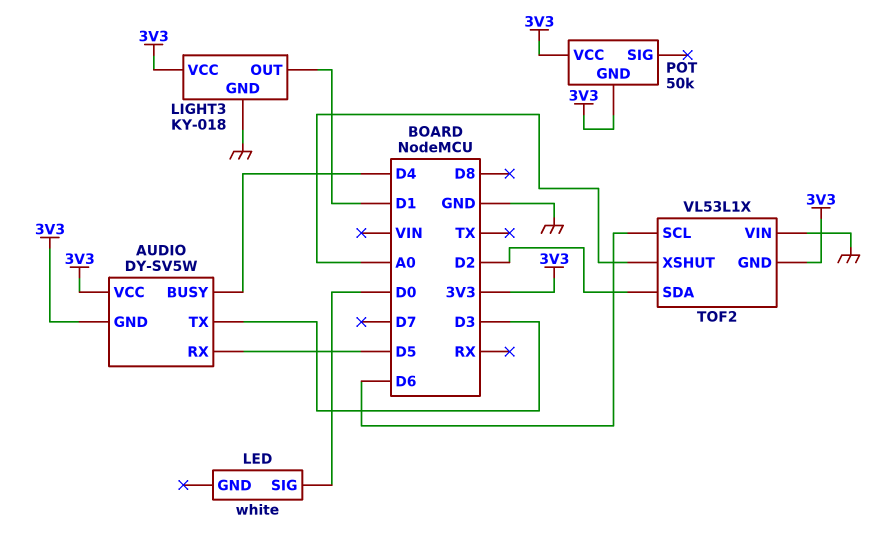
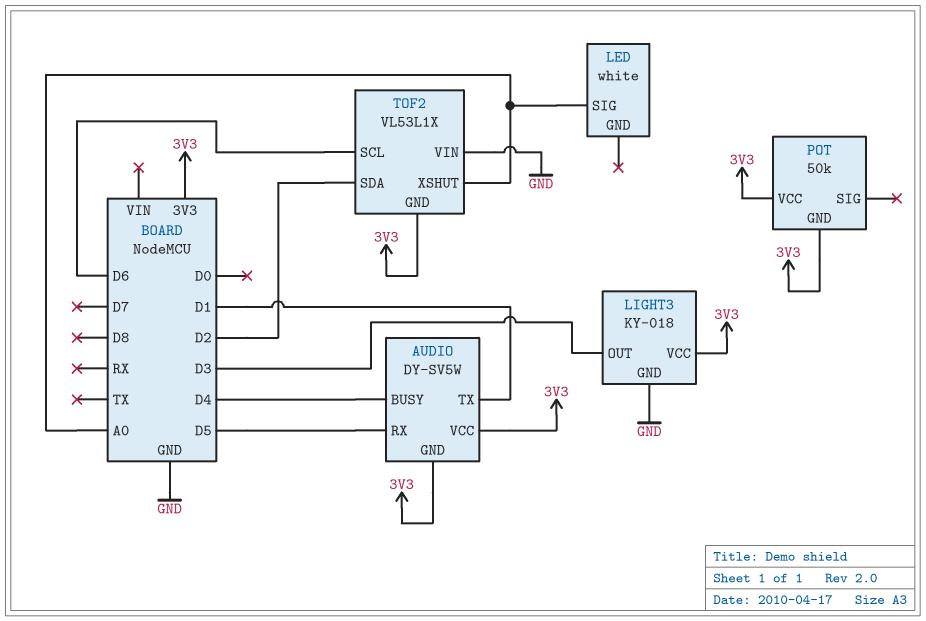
AUDIO pin TX: D3 -> D1
LED pin SIG: D0 -> A0
LIGHT3 pin OUT: D1 -> D3

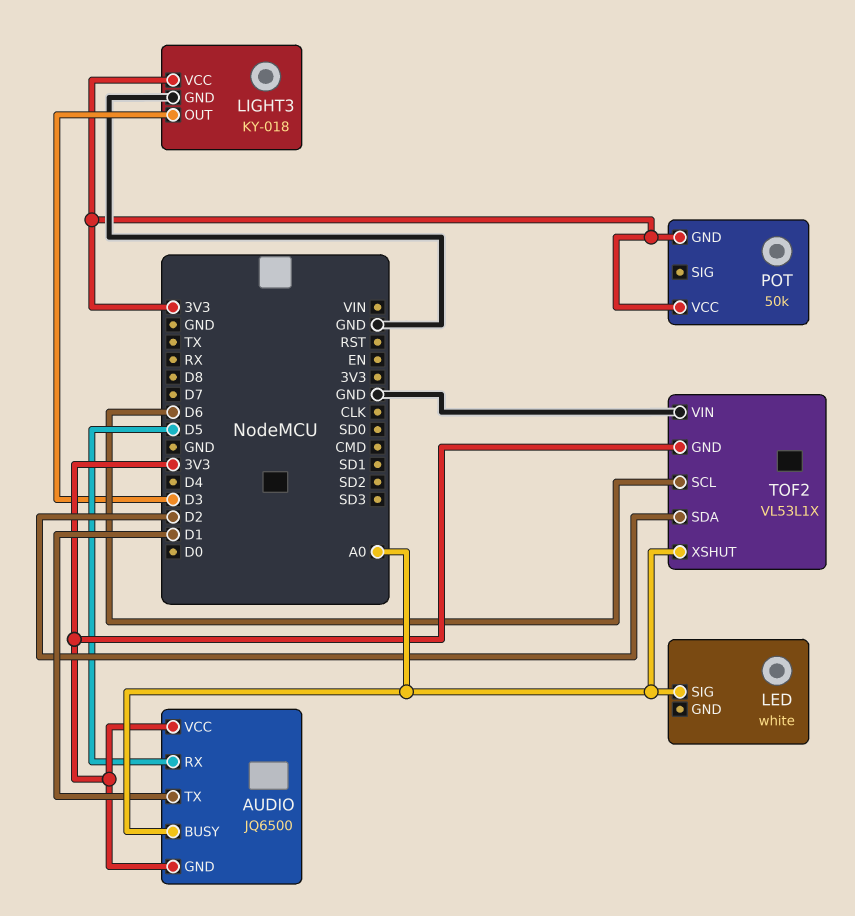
AUDIO: DY-SV5W -> JQ6500
AUDIO pin BUSY: D4 -> A0

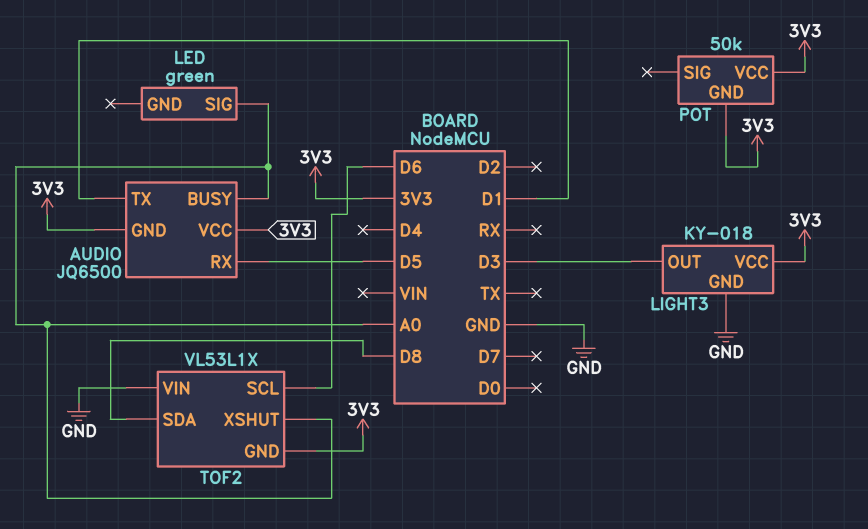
LED: white -> green
TOF2 pin SDA: D2 -> D8

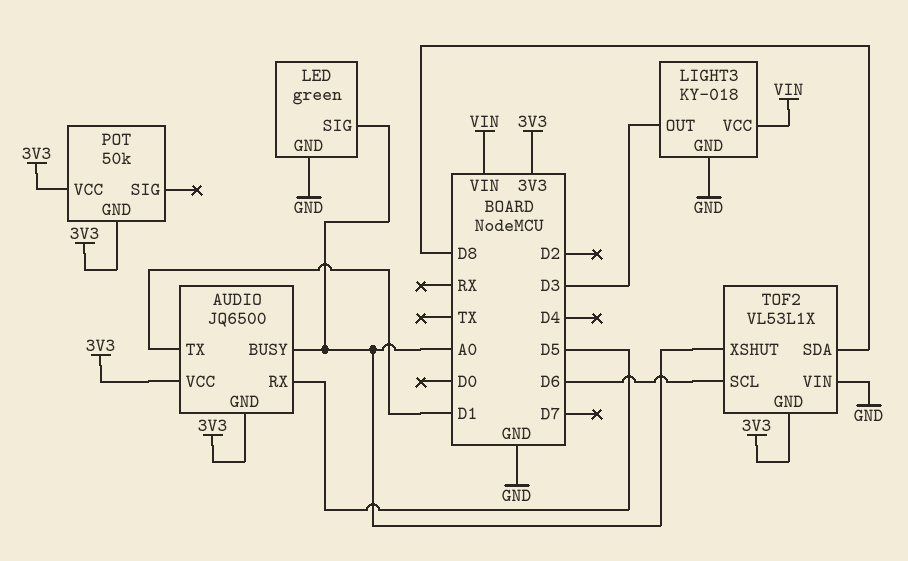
LED pin GND: none -> GND
LIGHT3 pin VCC: 3V3 -> VIN

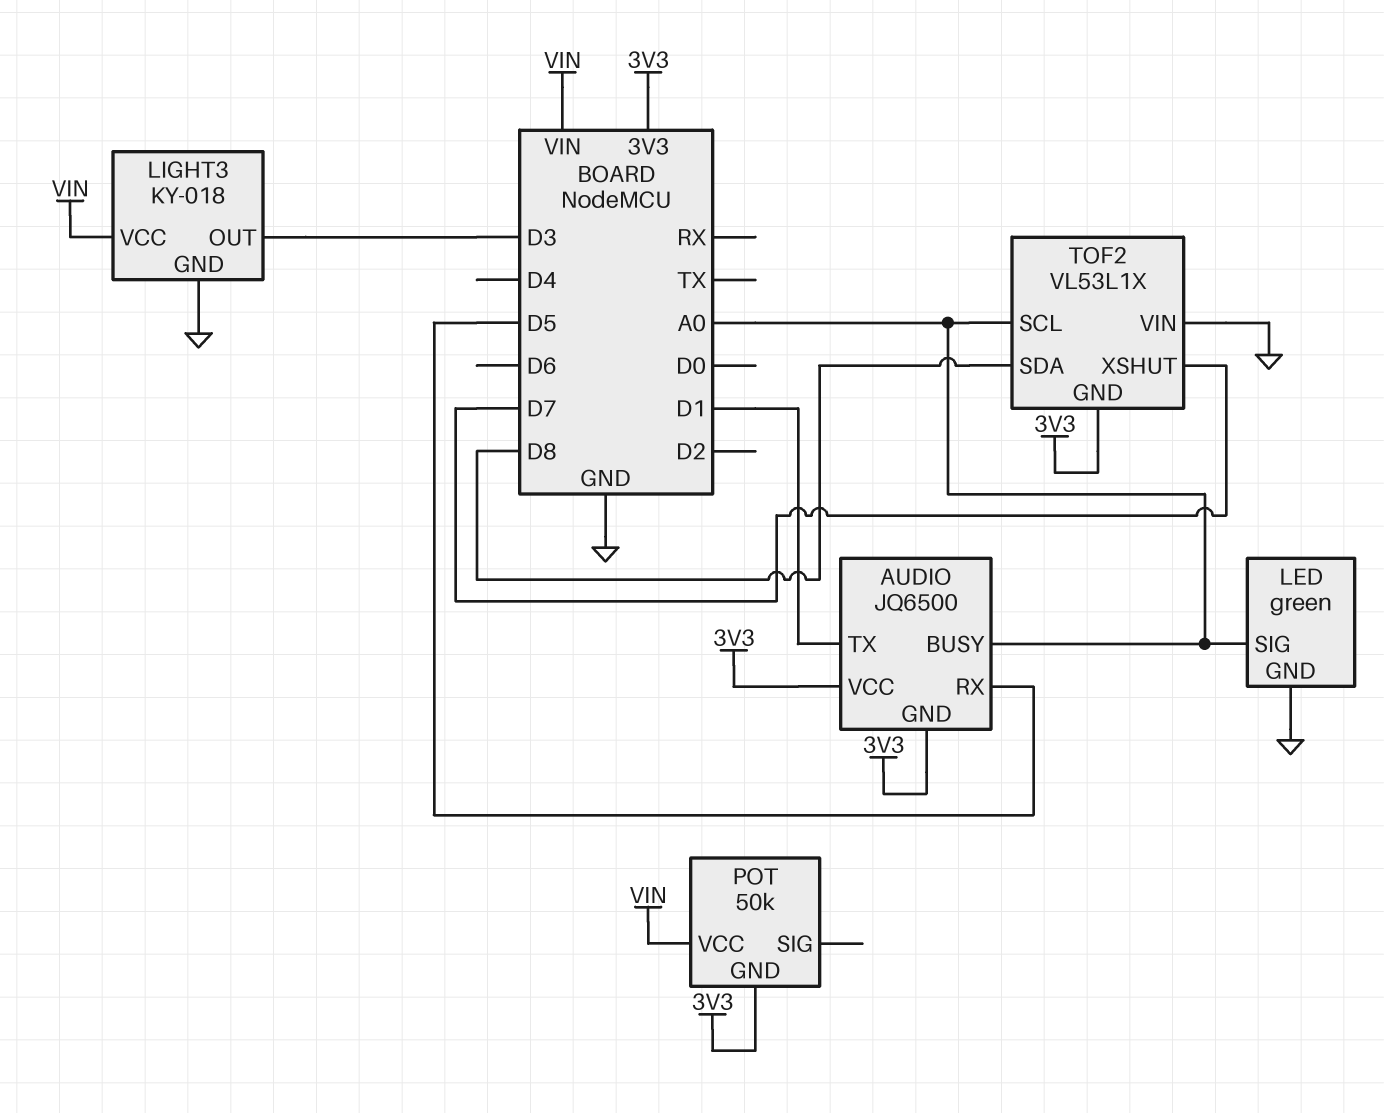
POT pin VCC: 3V3 -> VIN
TOF2 pin SCL: D6 -> A0
TOF2 pin XSHUT: A0 -> D7

